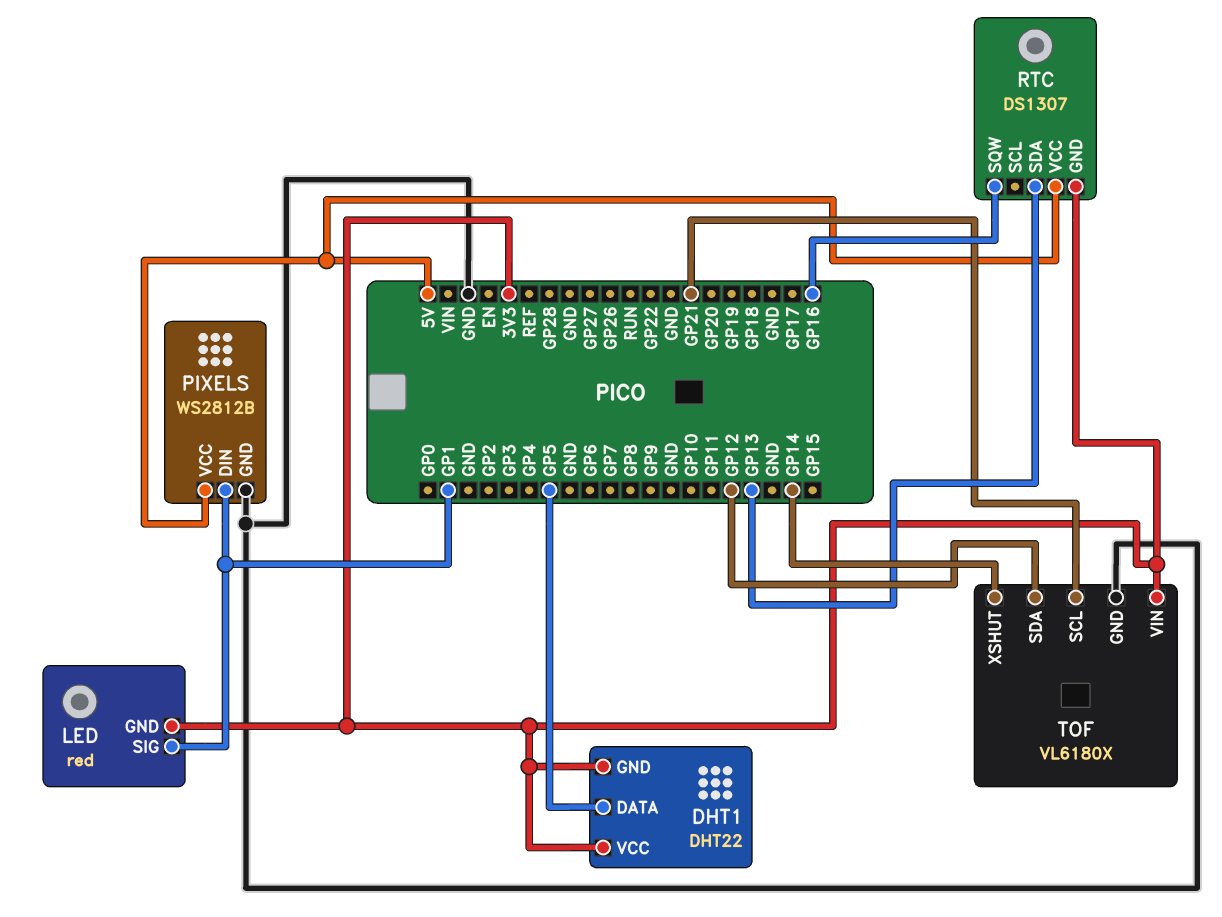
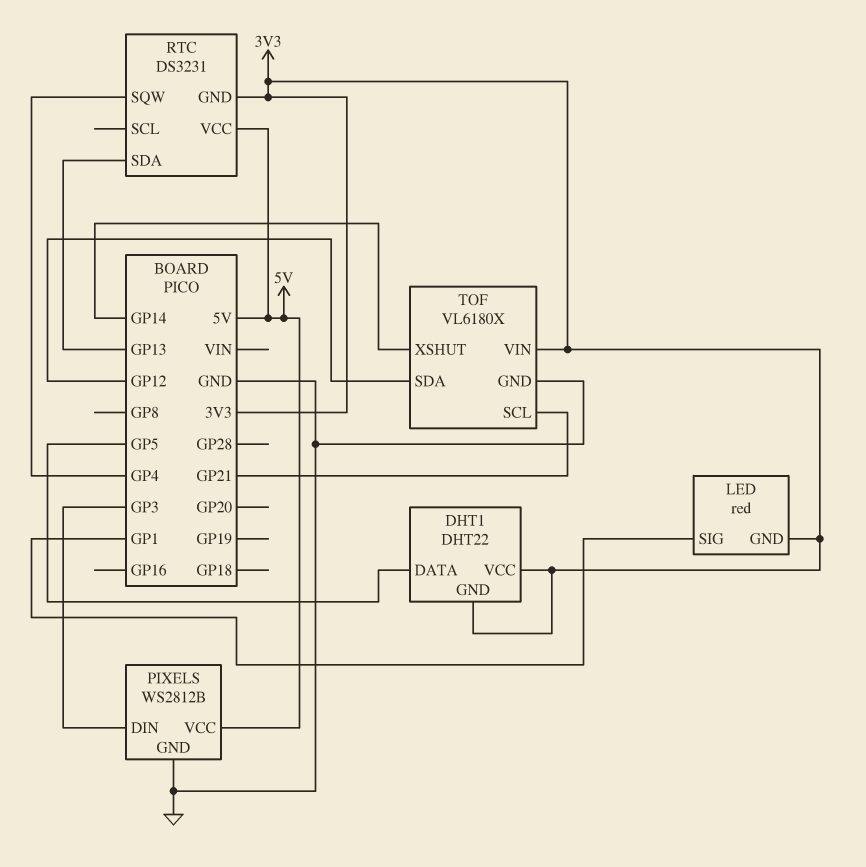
PIXELS pin DIN: GP1 -> GP3
RTC: DS1307 -> DS3231
RTC pin SQW: GP16 -> GP4

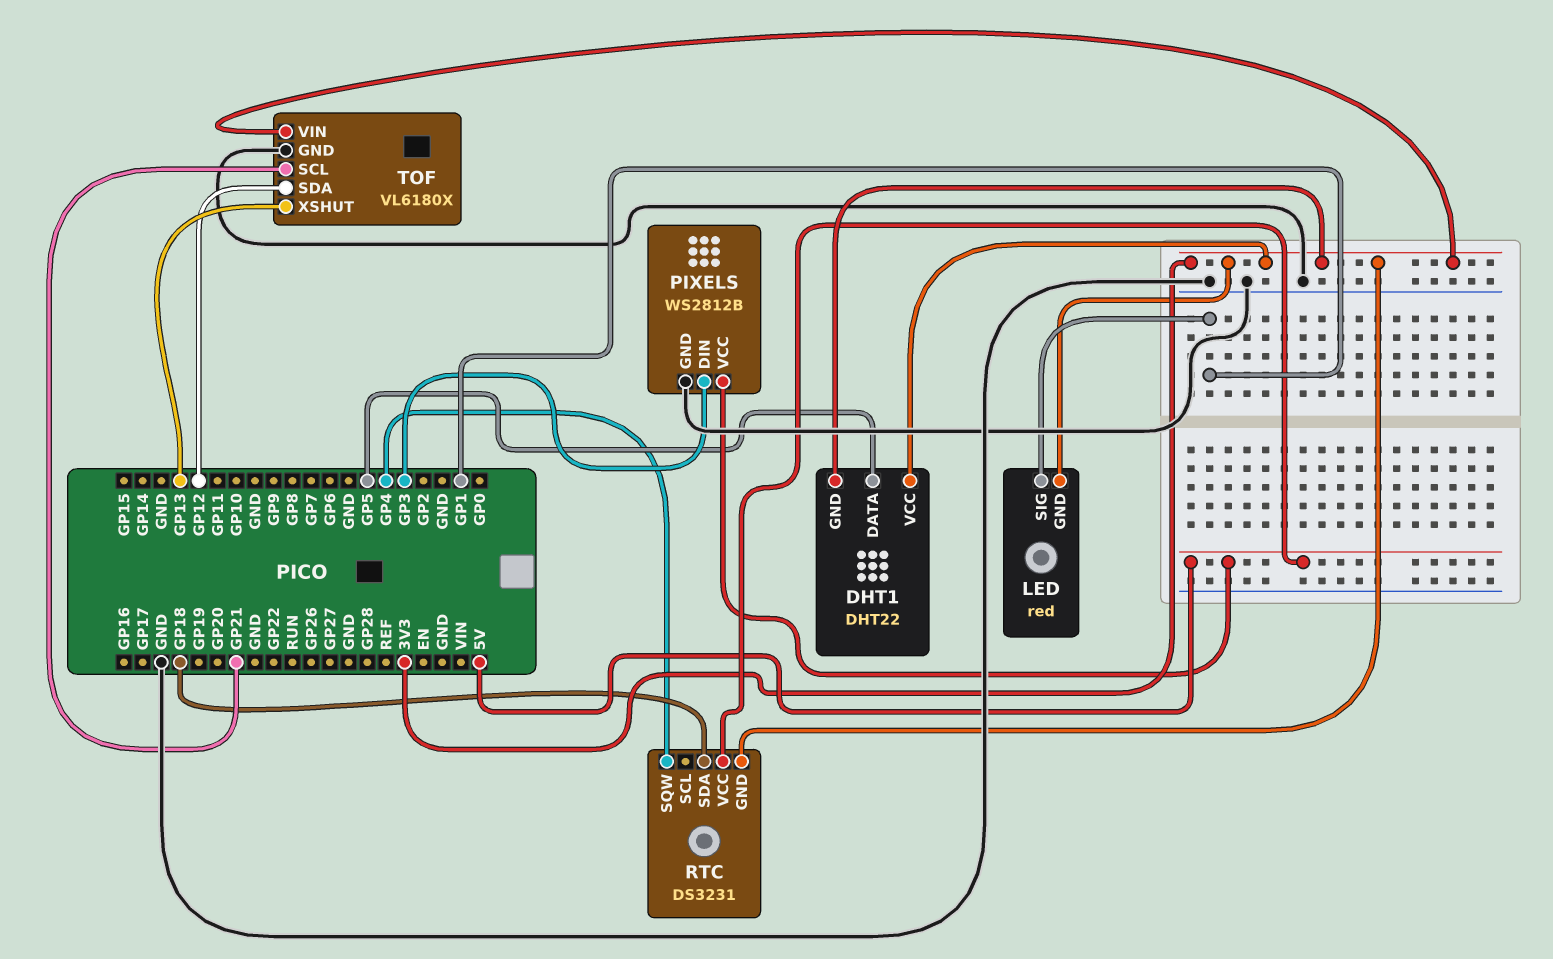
RTC pin SDA: GP13 -> GP18
TOF pin XSHUT: GP14 -> GP13

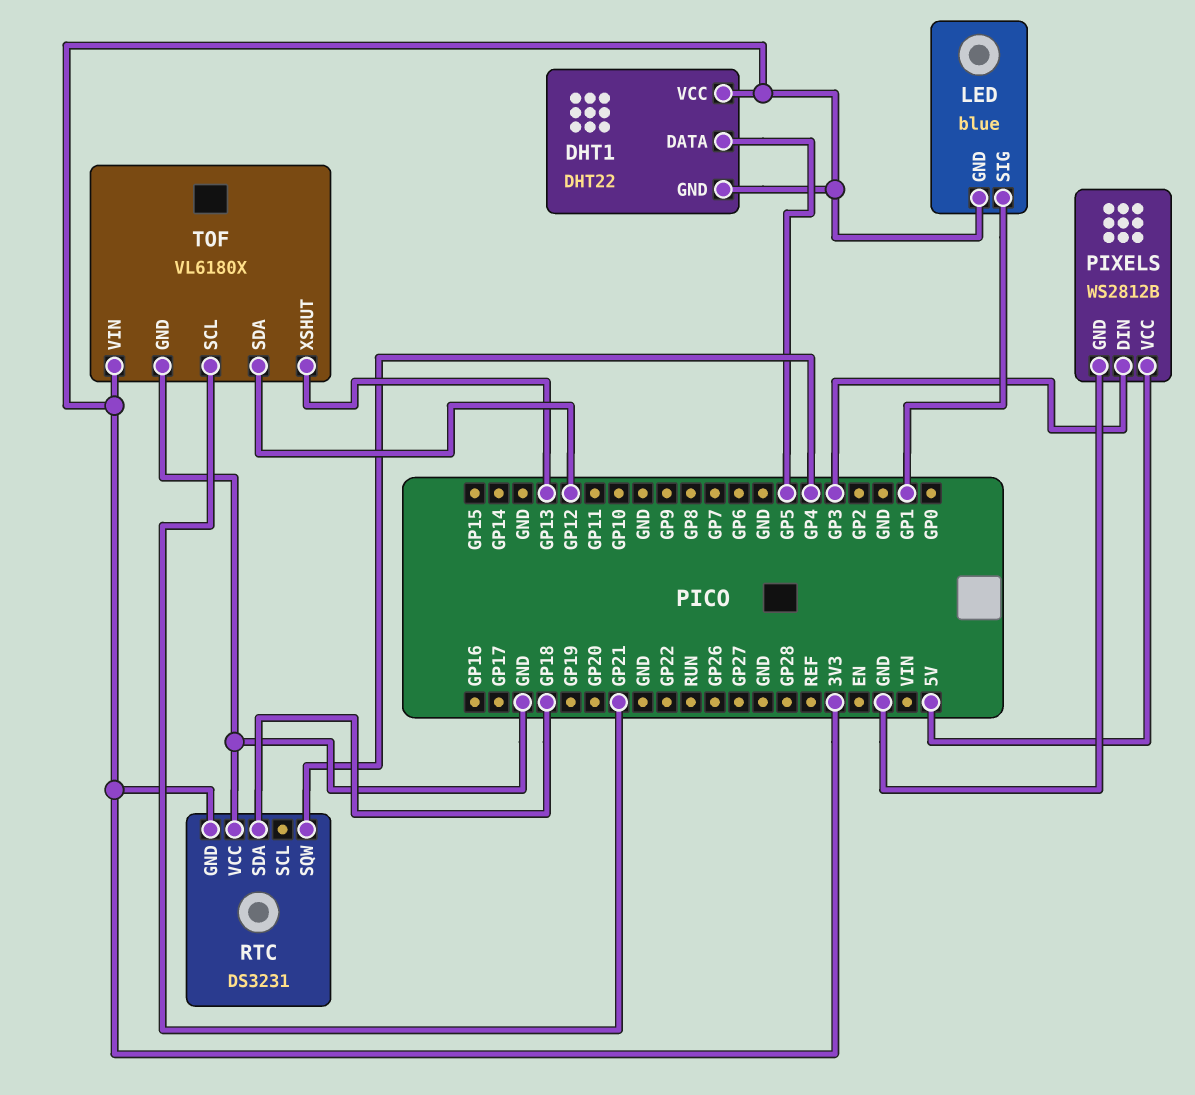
LED: red -> blue
RTC pin VCC: 5V -> GND

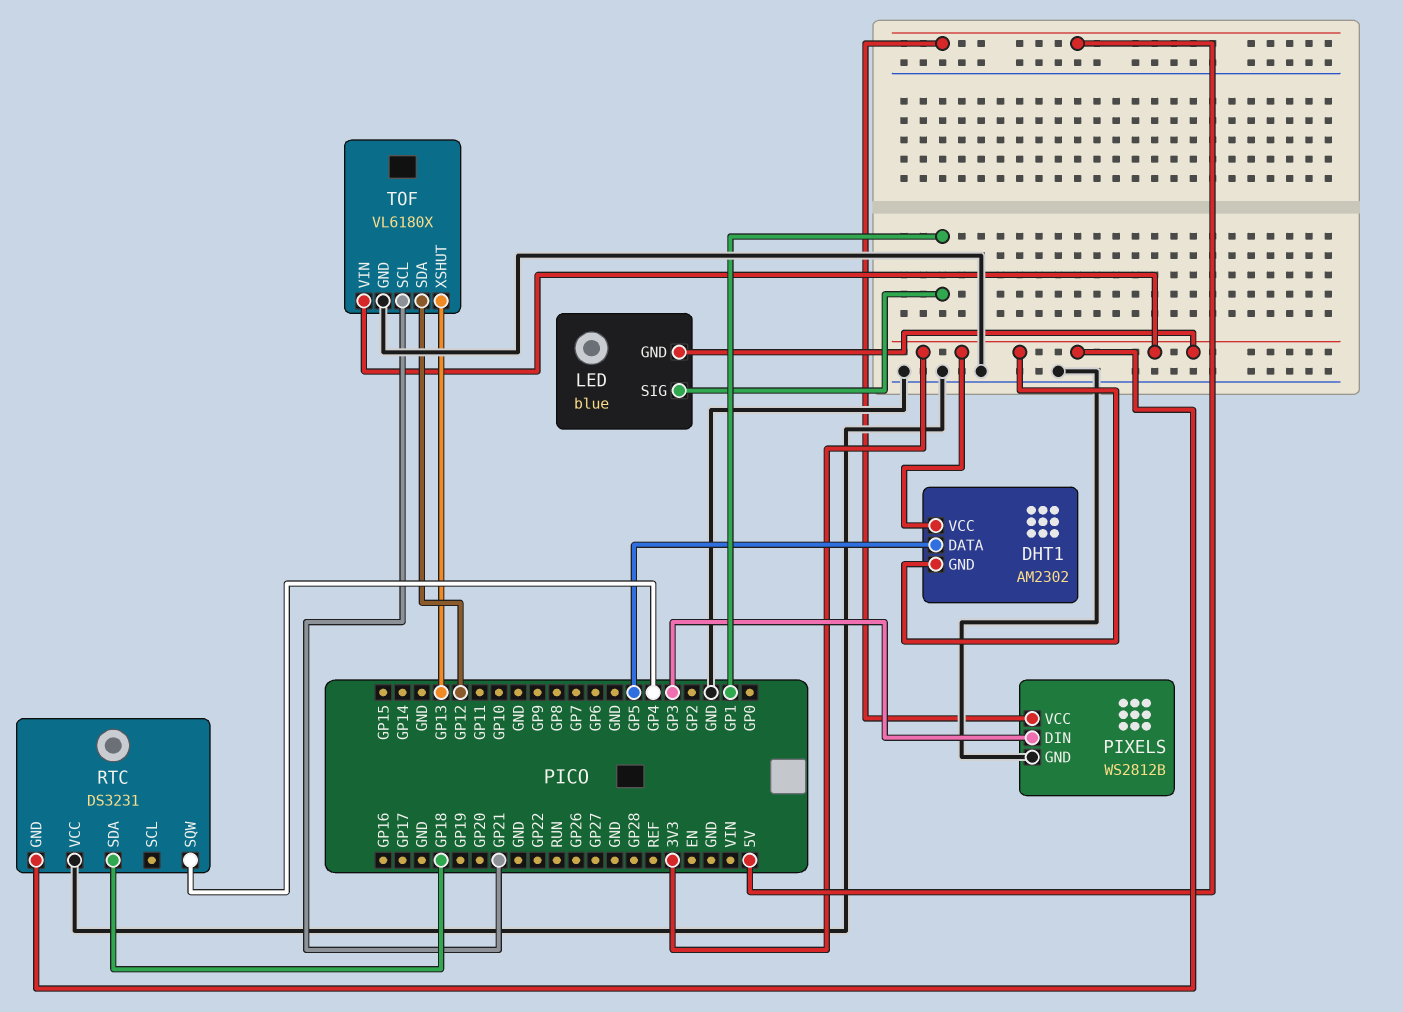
DHT1: DHT22 -> AM2302

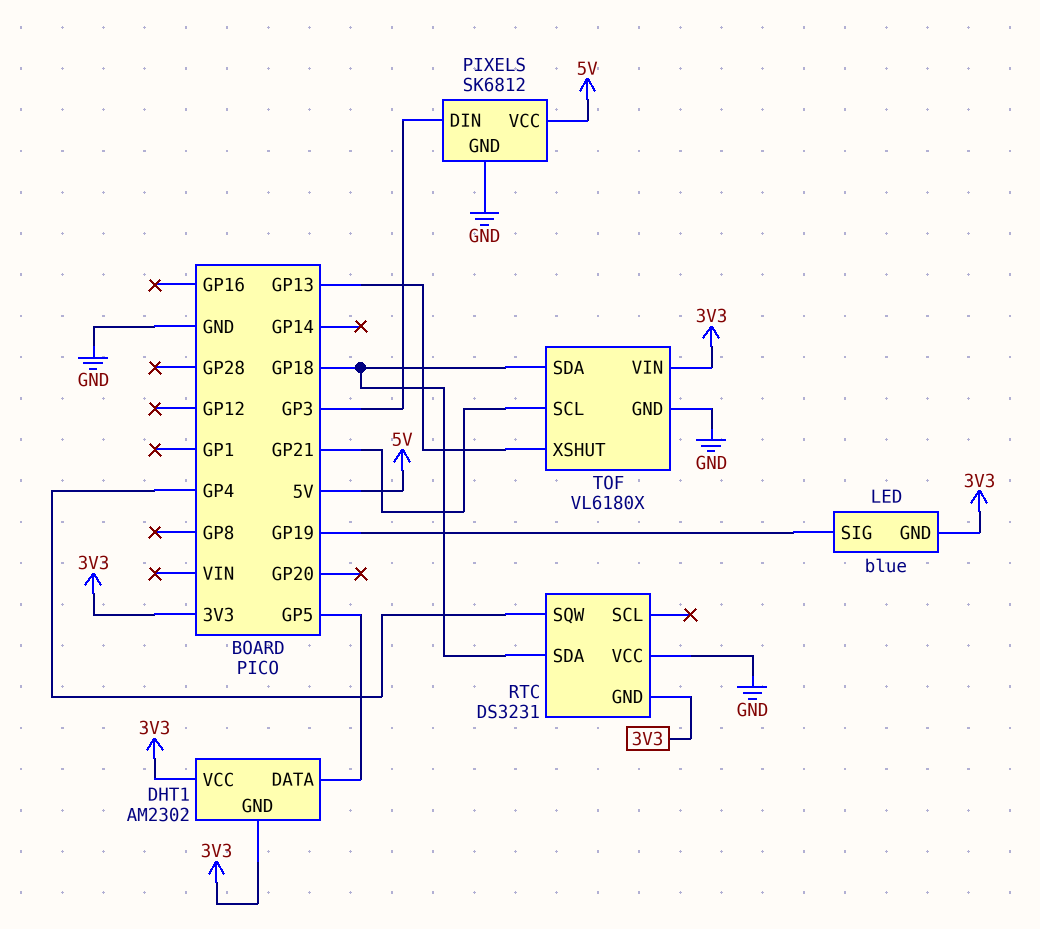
LED pin SIG: GP1 -> GP19
PIXELS: WS2812B -> SK6812
TOF pin SDA: GP12 -> GP18

